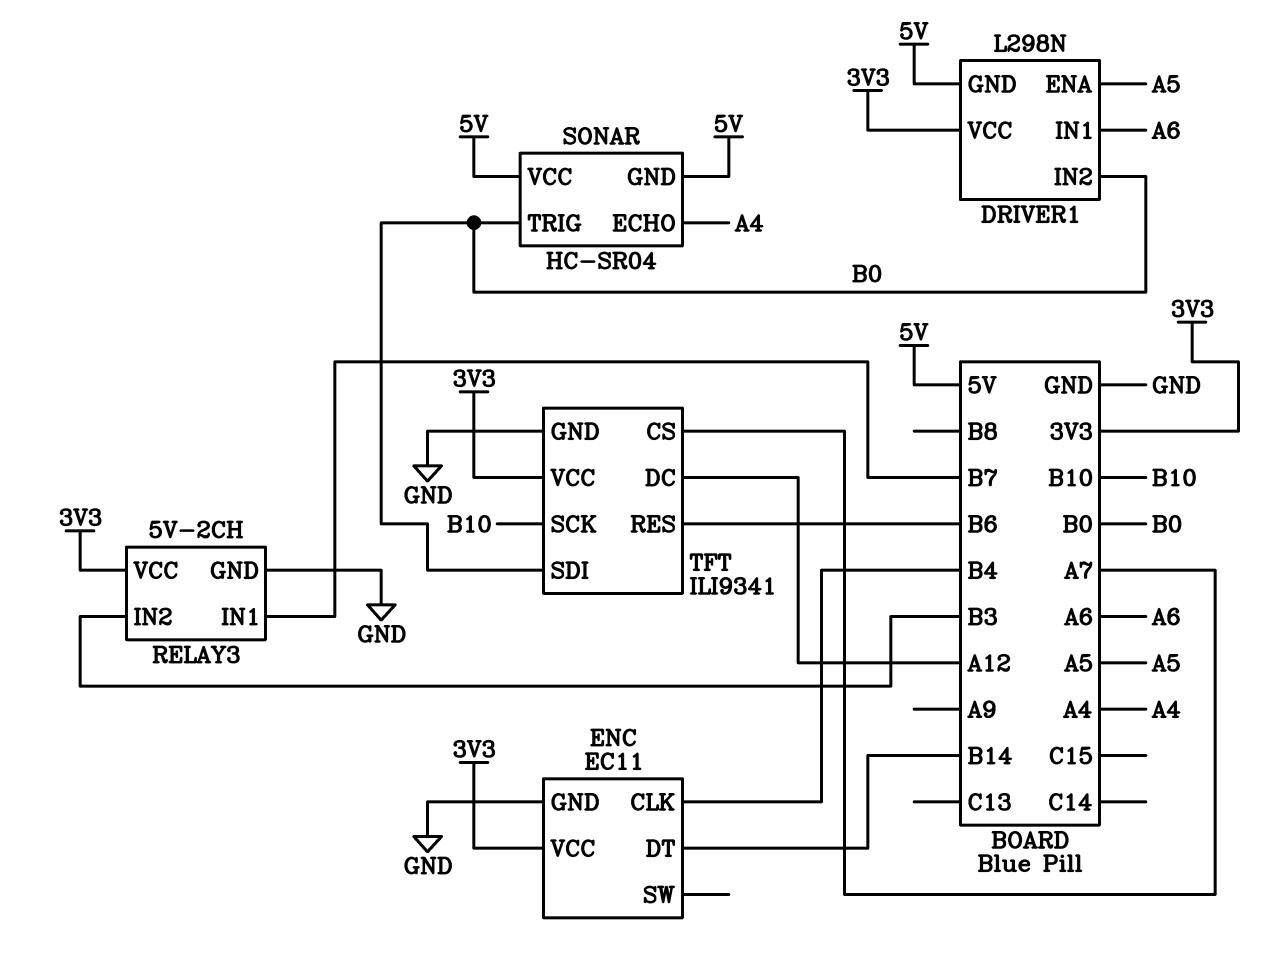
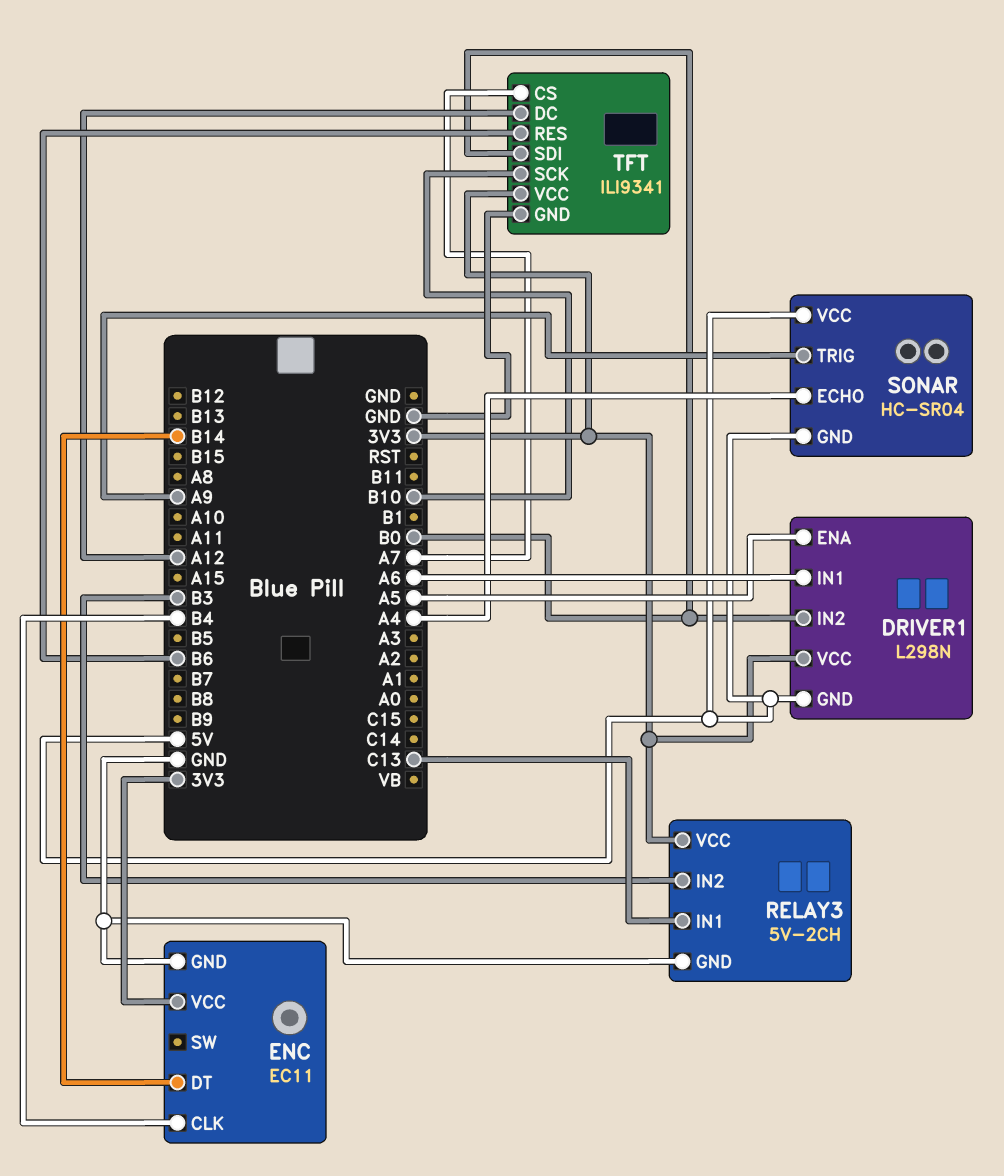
RELAY3 pin IN1: B7 -> C13
SONAR pin TRIG: B0 -> A9

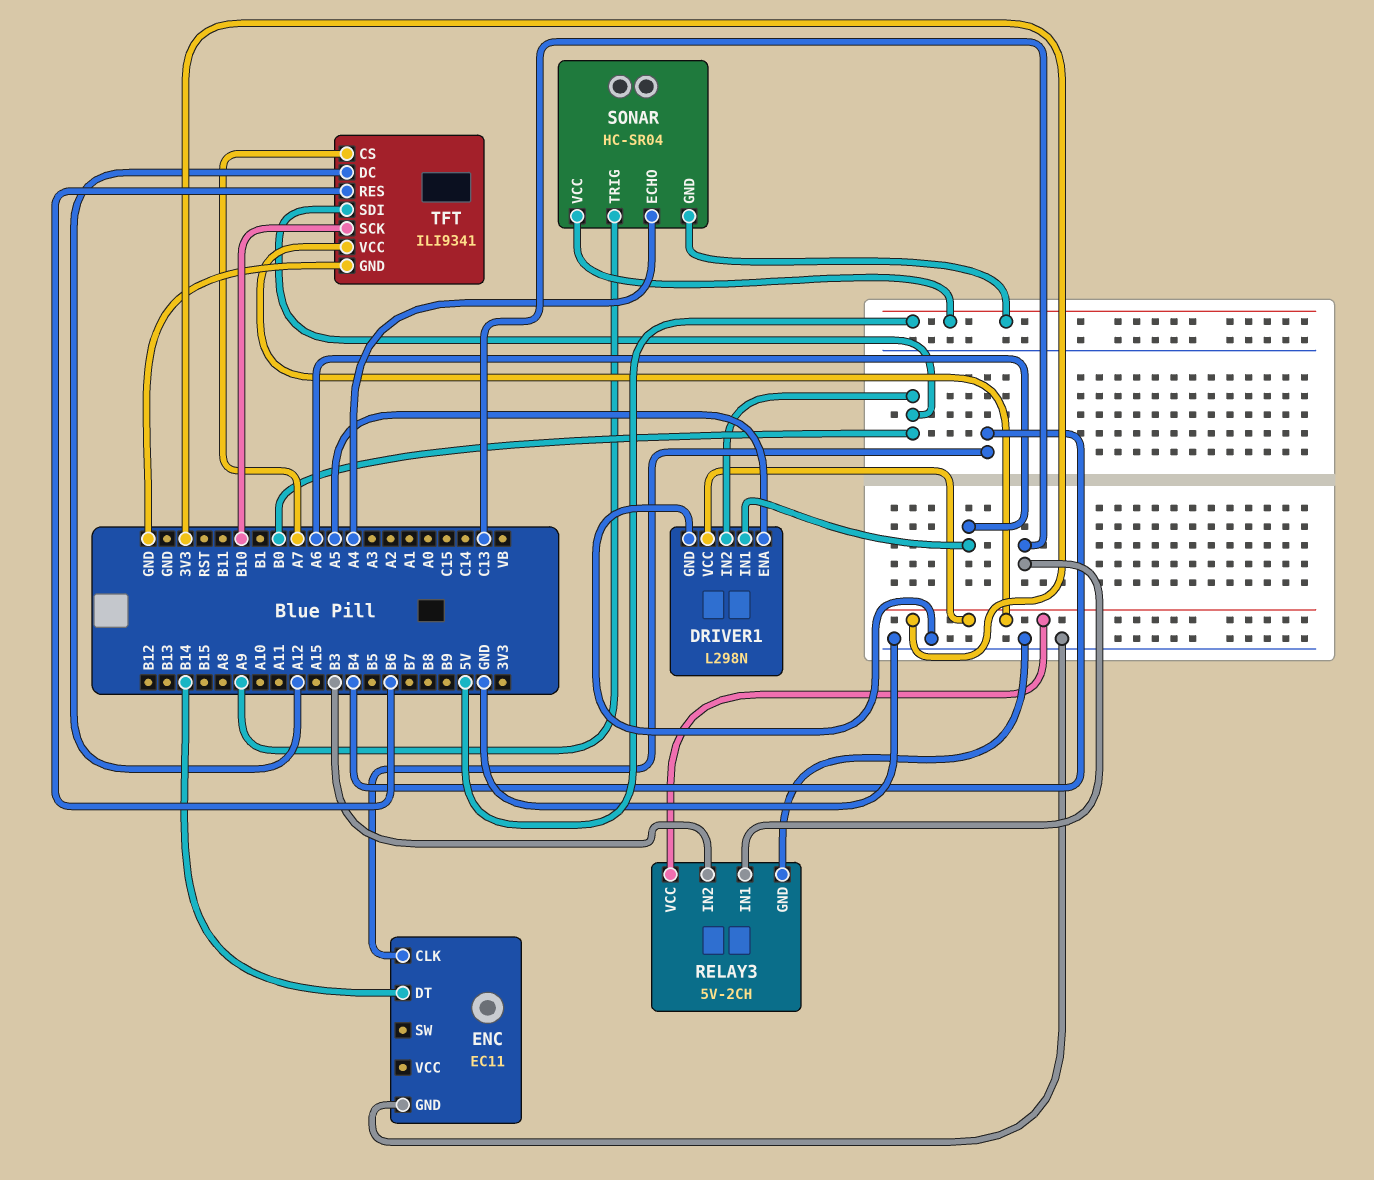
DRIVER1 pin GND: 5V -> GND
ENC pin VCC: 3V3 -> none

